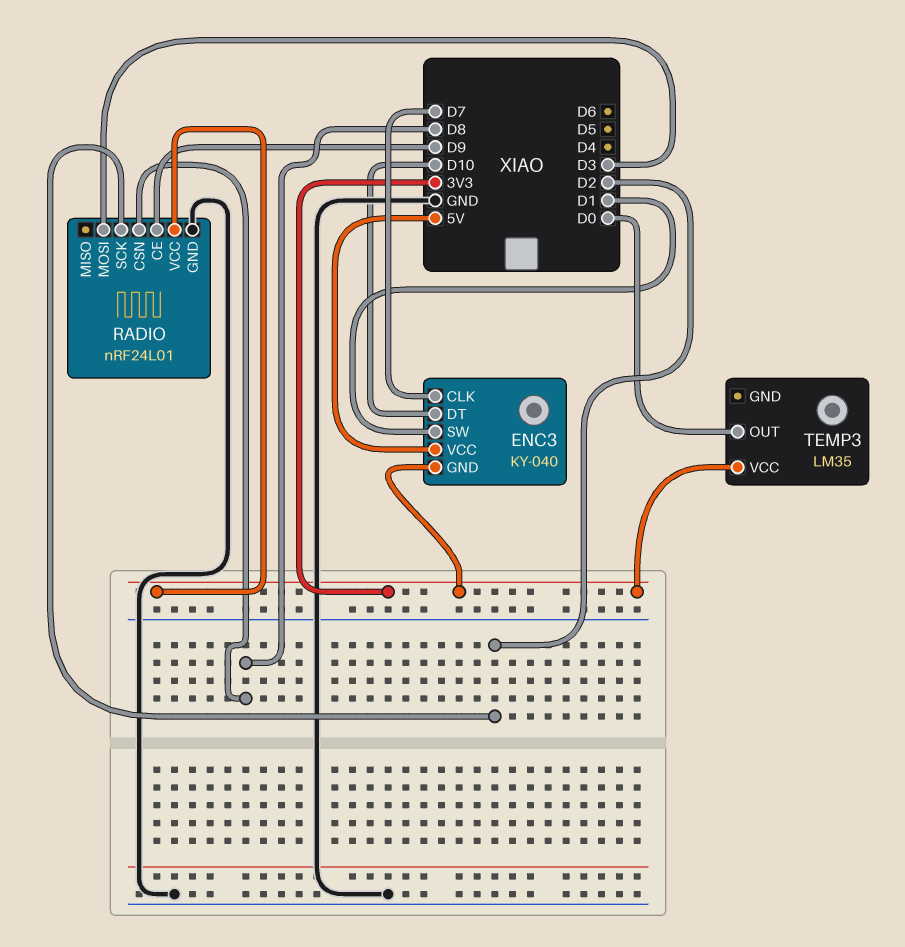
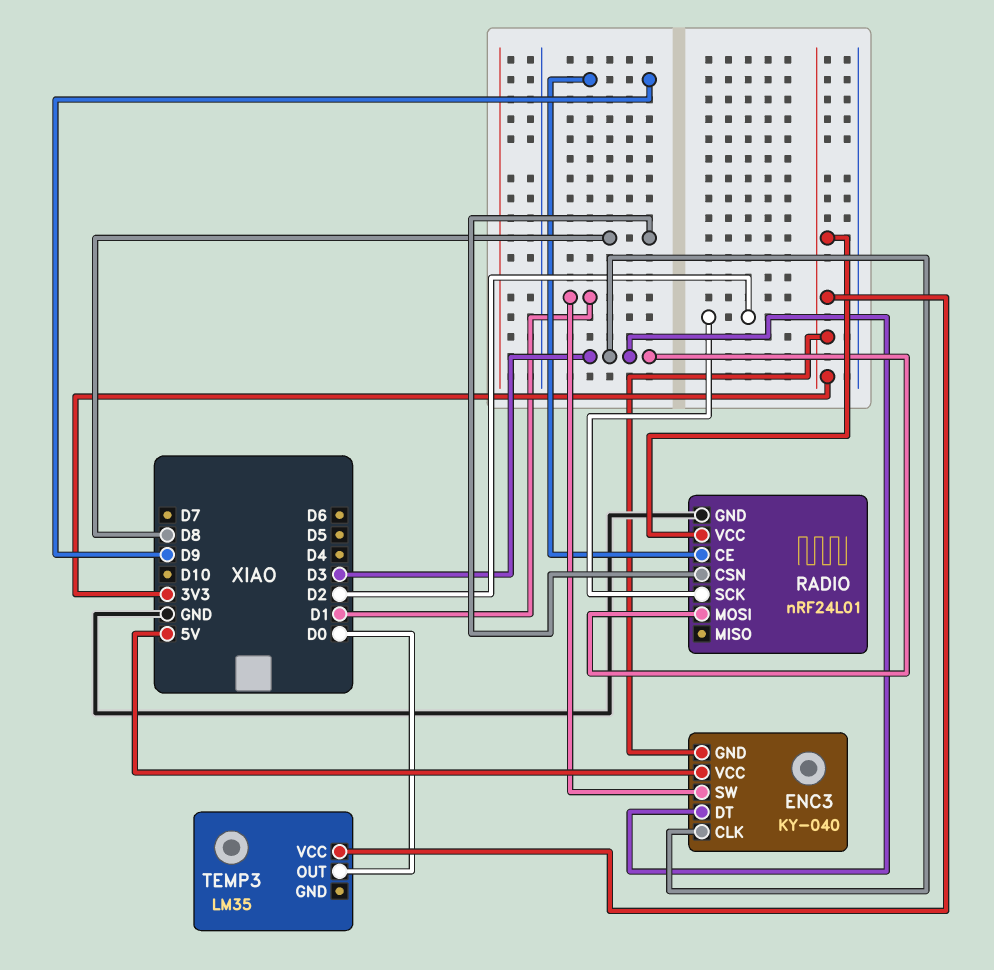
ENC3 pin CLK: D7 -> D3
ENC3 pin DT: D10 -> D3

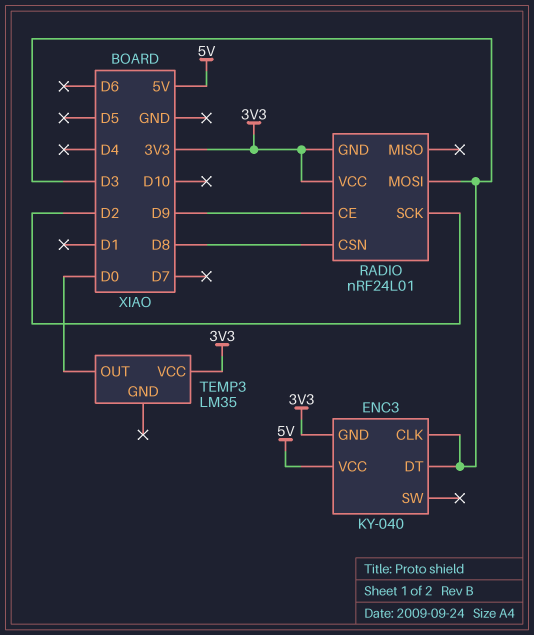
ENC3 pin SW: D1 -> none
RADIO pin GND: GND -> 3V3

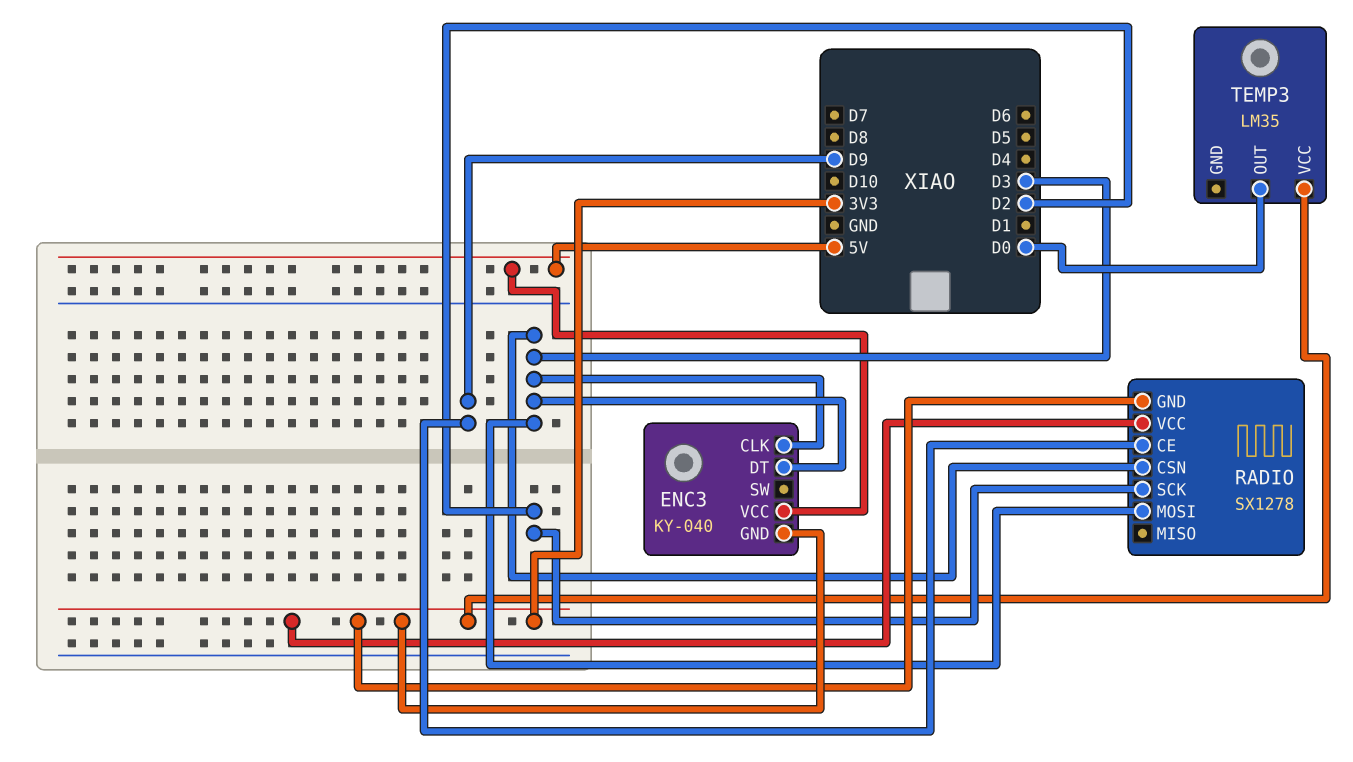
RADIO: nRF24L01 -> SX1278
RADIO pin CSN: D8 -> D3

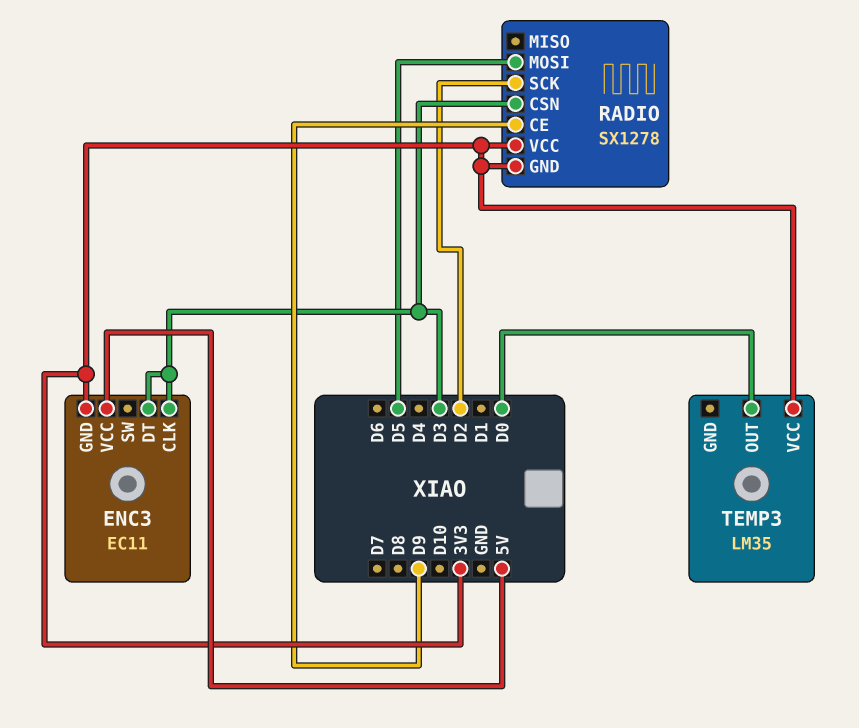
ENC3: KY-040 -> EC11
RADIO pin MOSI: D3 -> D5

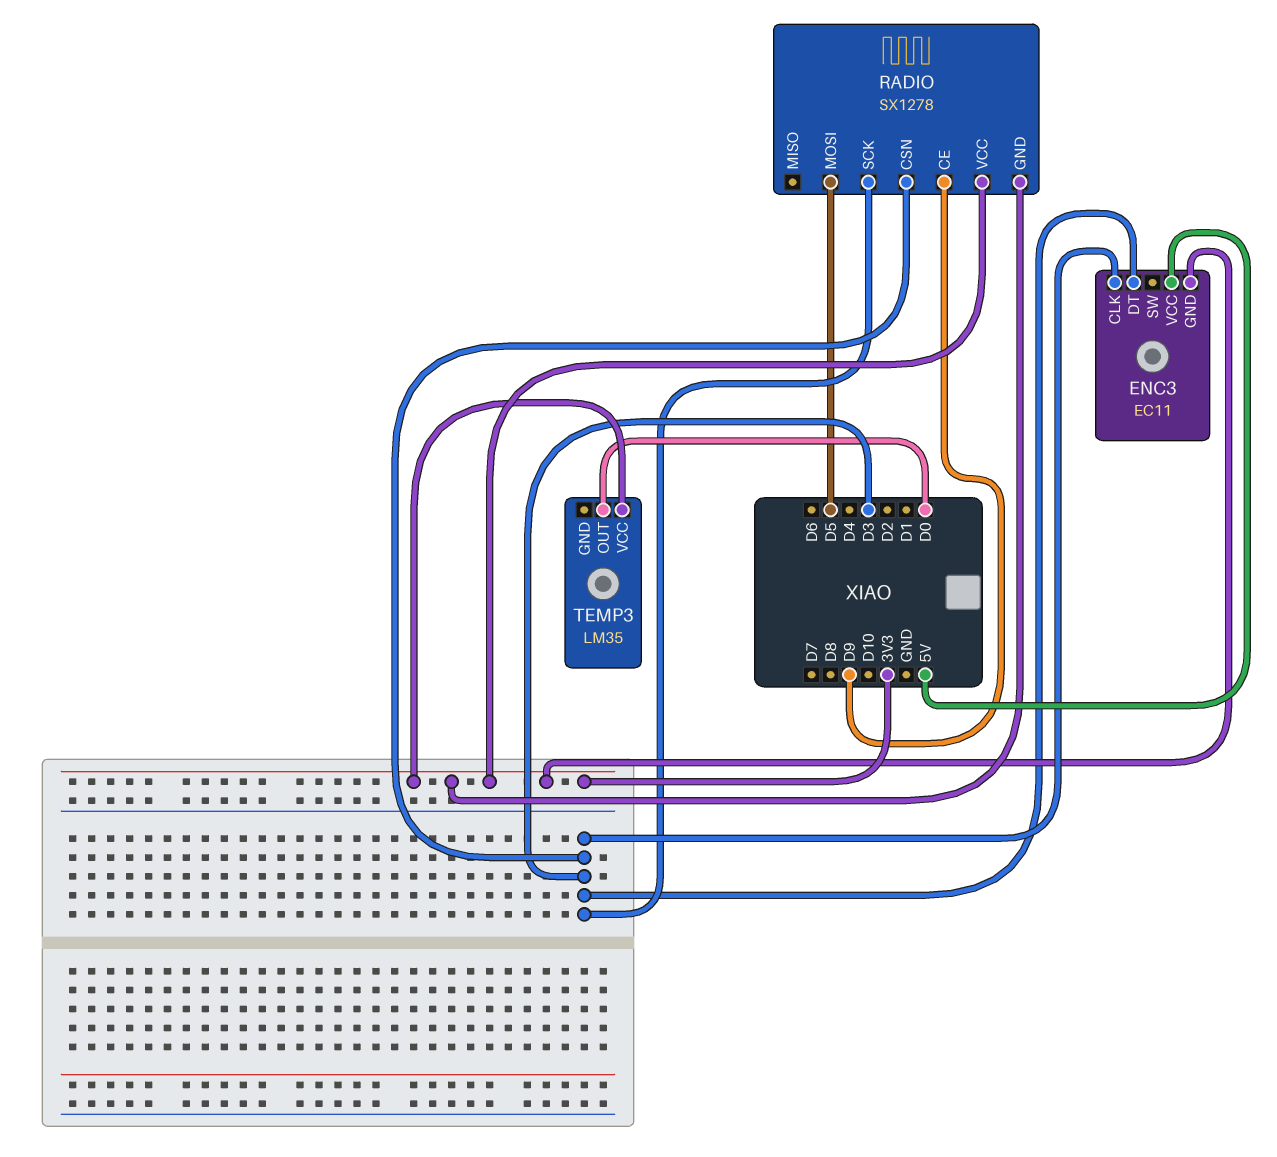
RADIO pin SCK: D2 -> D3

